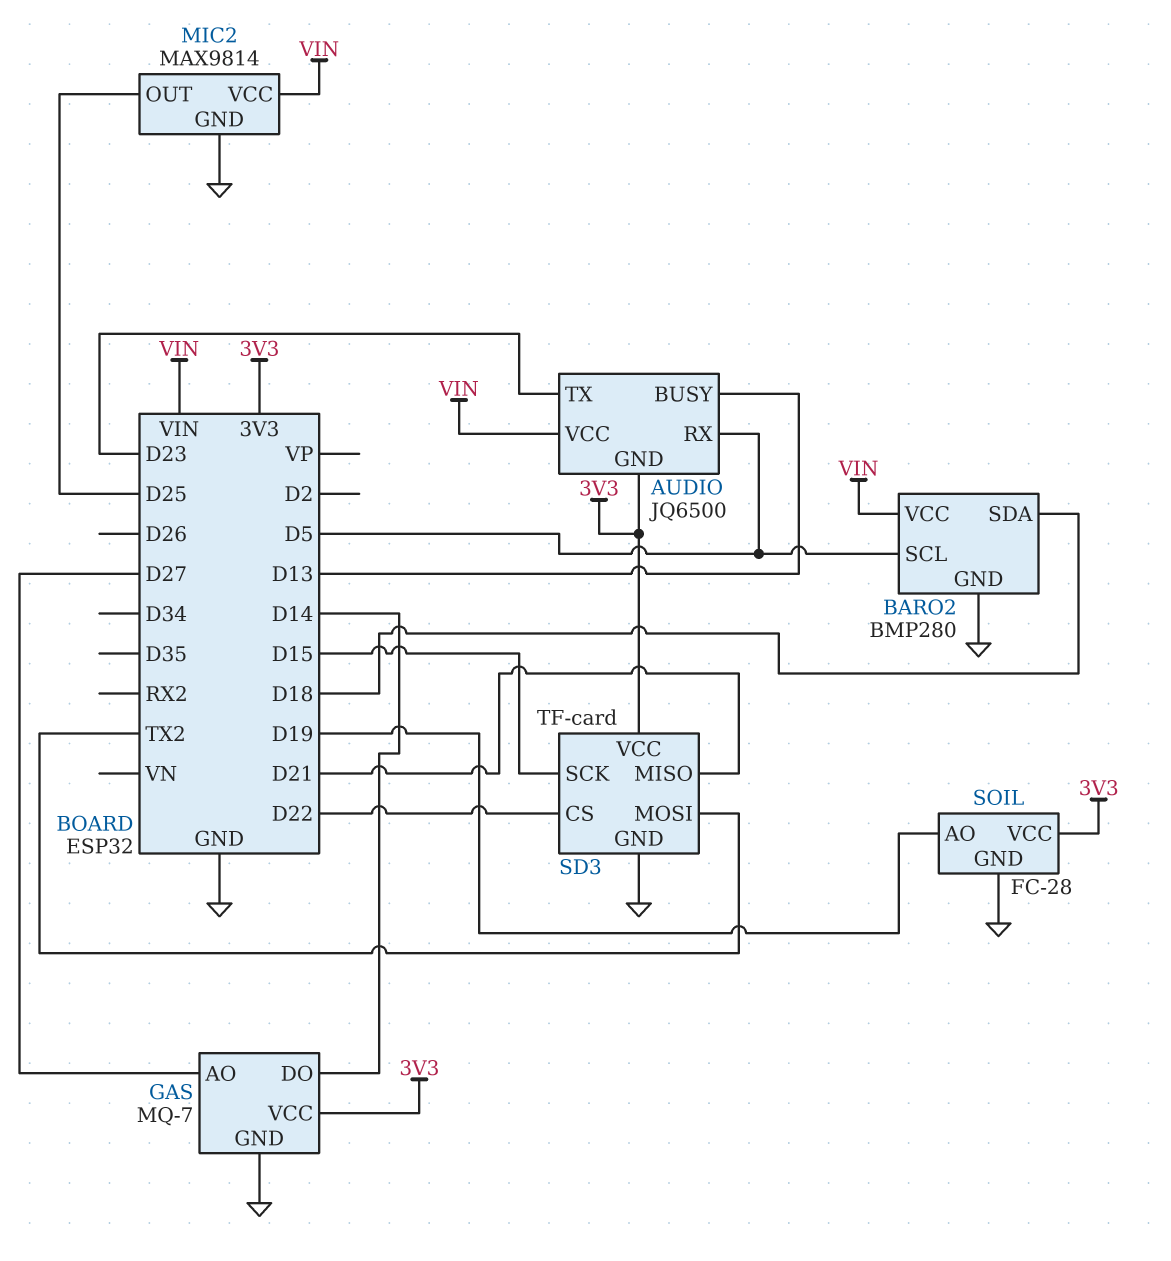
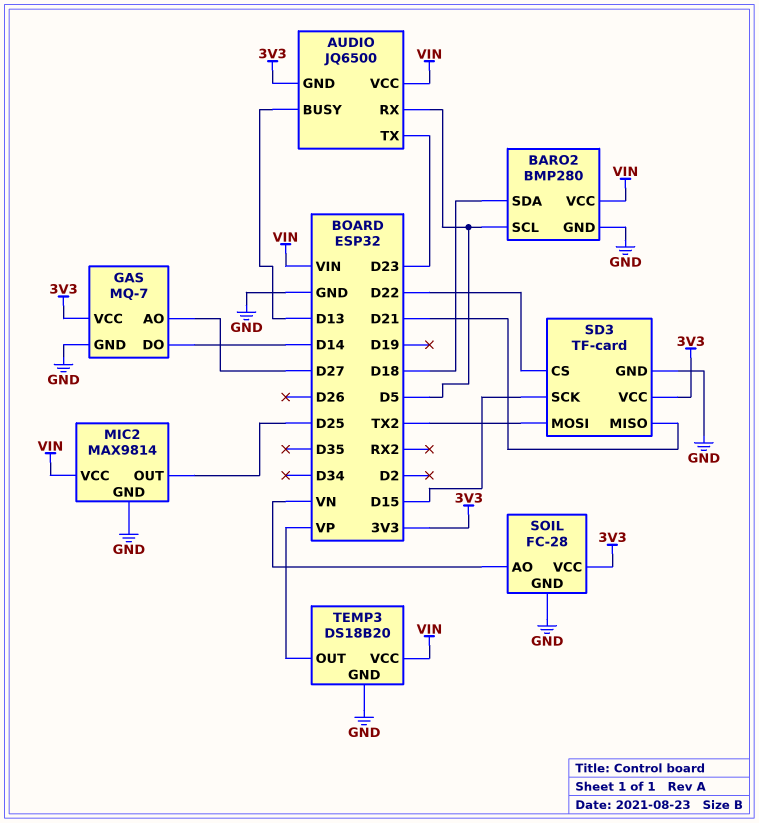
SOIL pin AO: D19 -> VN
TEMP3: none -> DS18B20
TEMP3 pin GND: none -> GND
TEMP3 pin OUT: none -> VP
TEMP3 pin VCC: none -> VIN

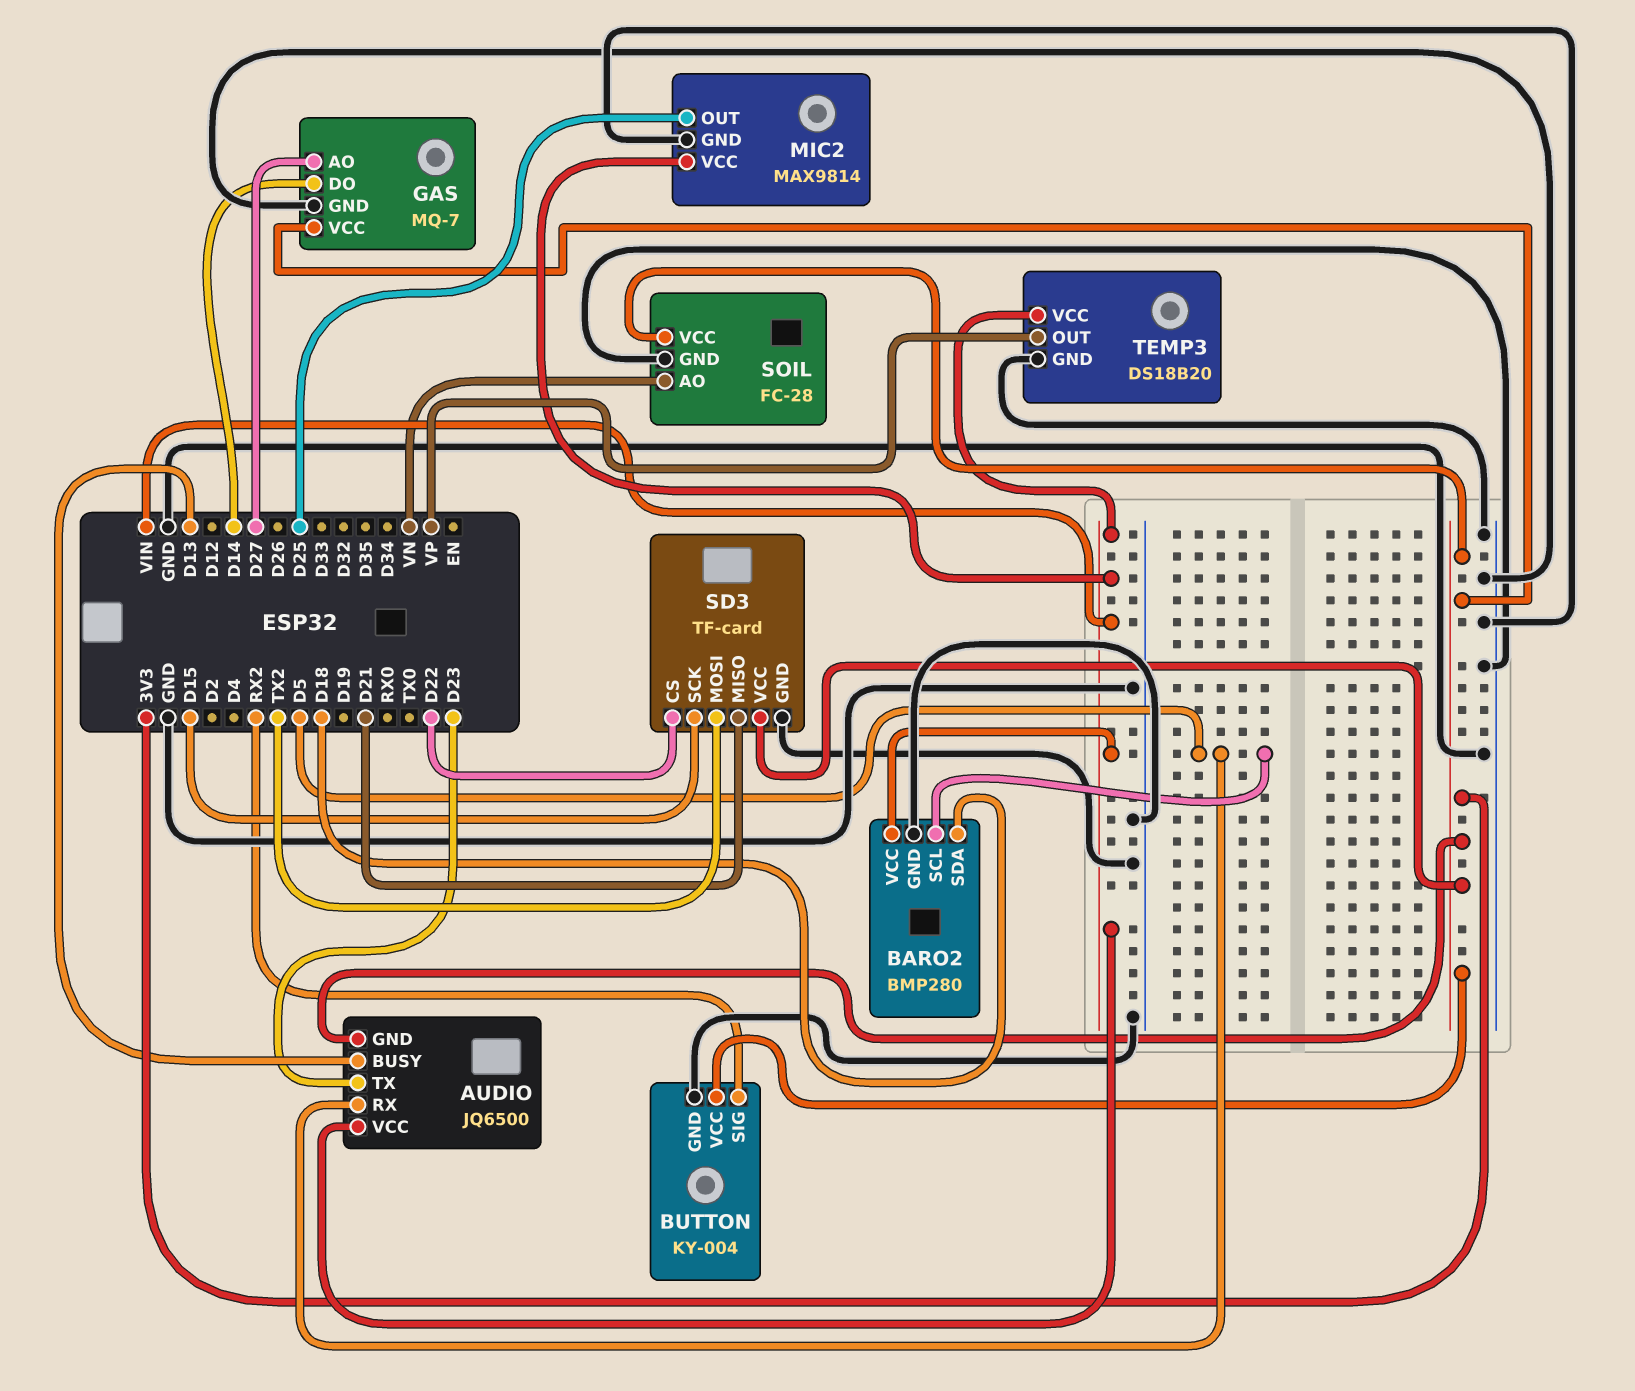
BUTTON: none -> KY-004
BUTTON pin GND: none -> GND
BUTTON pin SIG: none -> RX2
BUTTON pin VCC: none -> 3V3

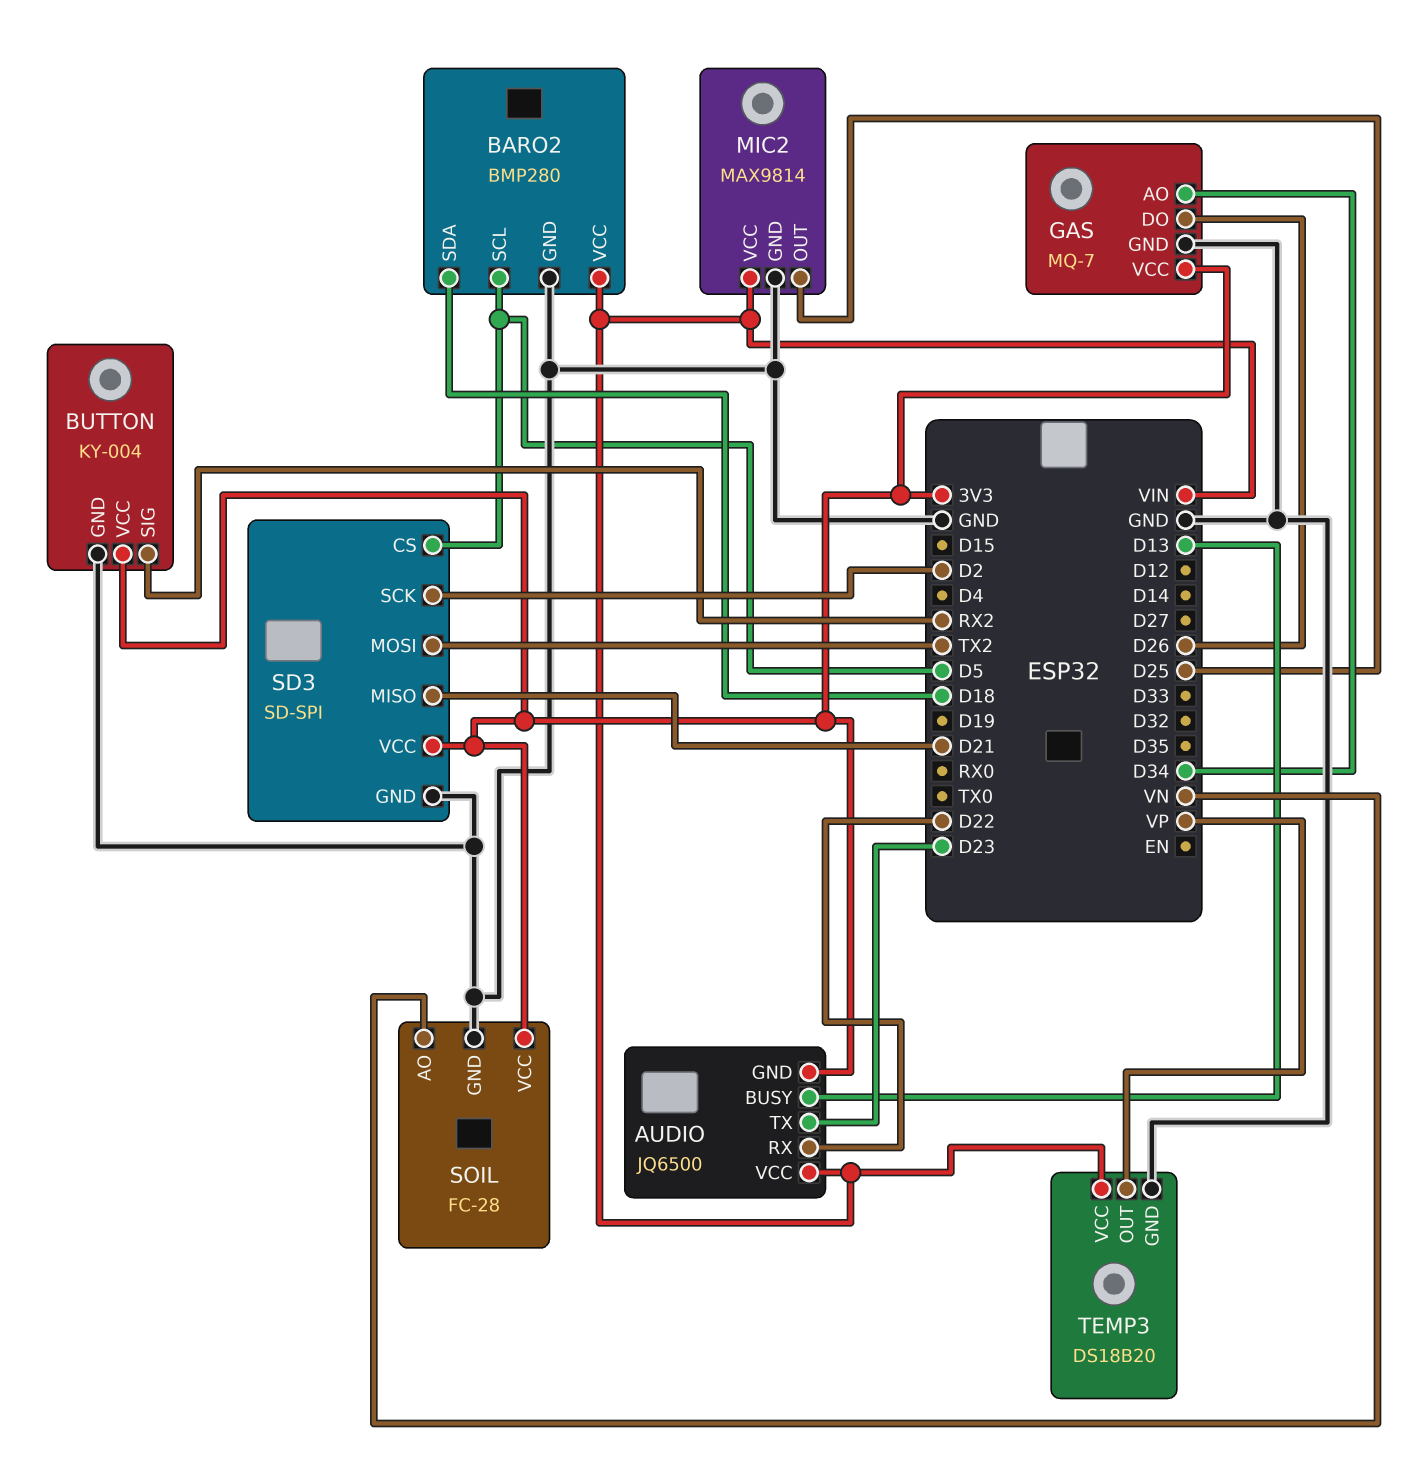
AUDIO pin RX: D5 -> D22
GAS pin AO: D27 -> D34
GAS pin DO: D14 -> D26
SD3: TF-card -> SD-SPI
SD3 pin CS: D22 -> D5
SD3 pin SCK: D15 -> D2

